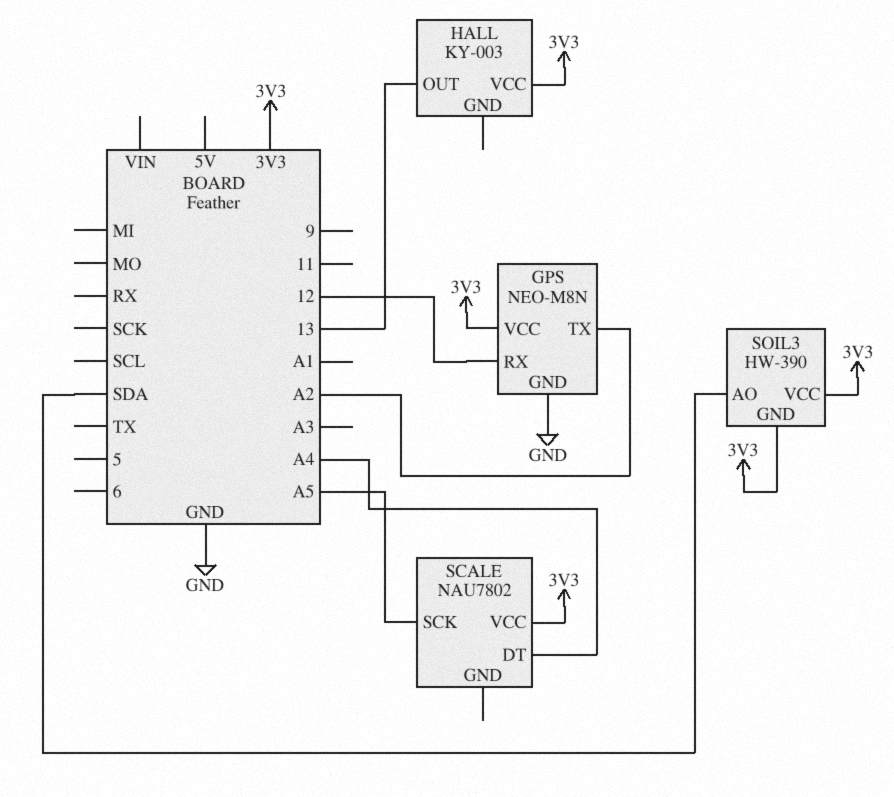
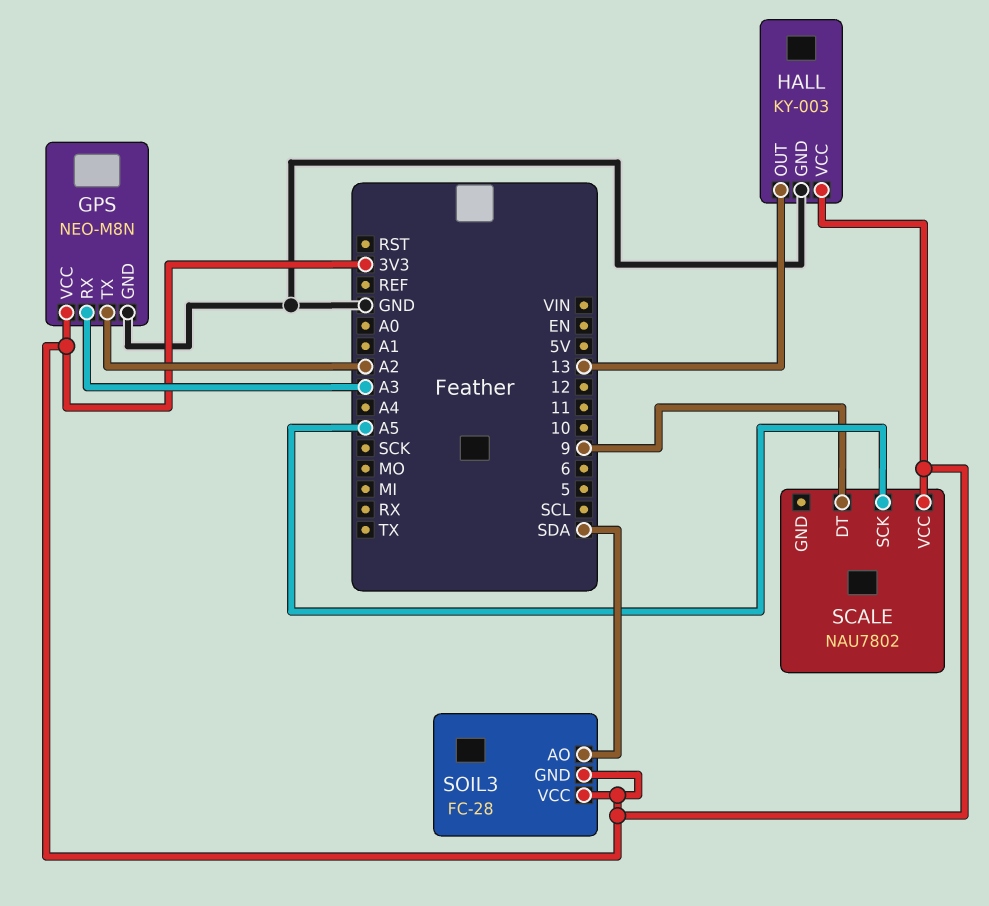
GPS pin RX: 12 -> A3
HALL pin GND: none -> GND
SCALE pin DT: A4 -> 9
SOIL3: HW-390 -> FC-28

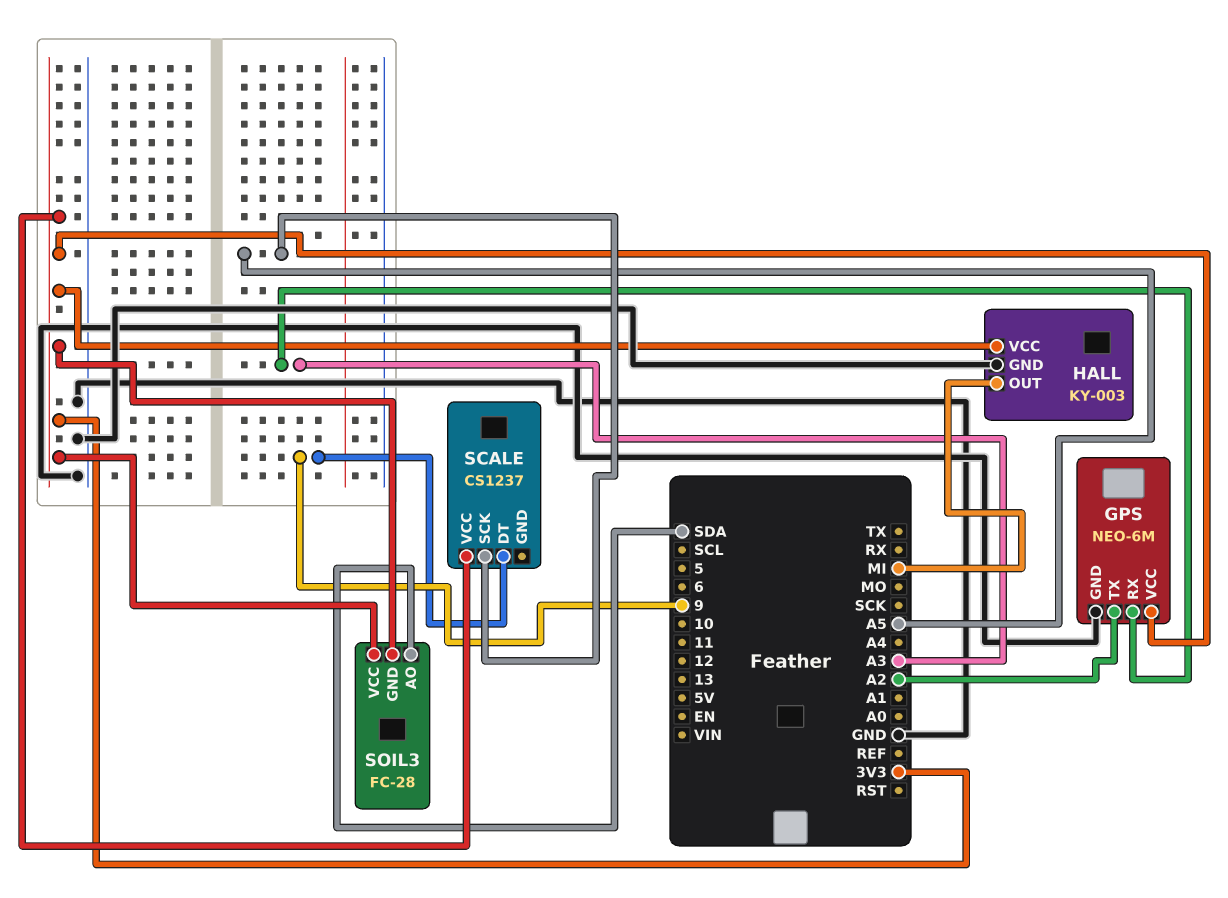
GPS: NEO-M8N -> NEO-6M
HALL pin OUT: 13 -> MI
SCALE: NAU7802 -> CS1237

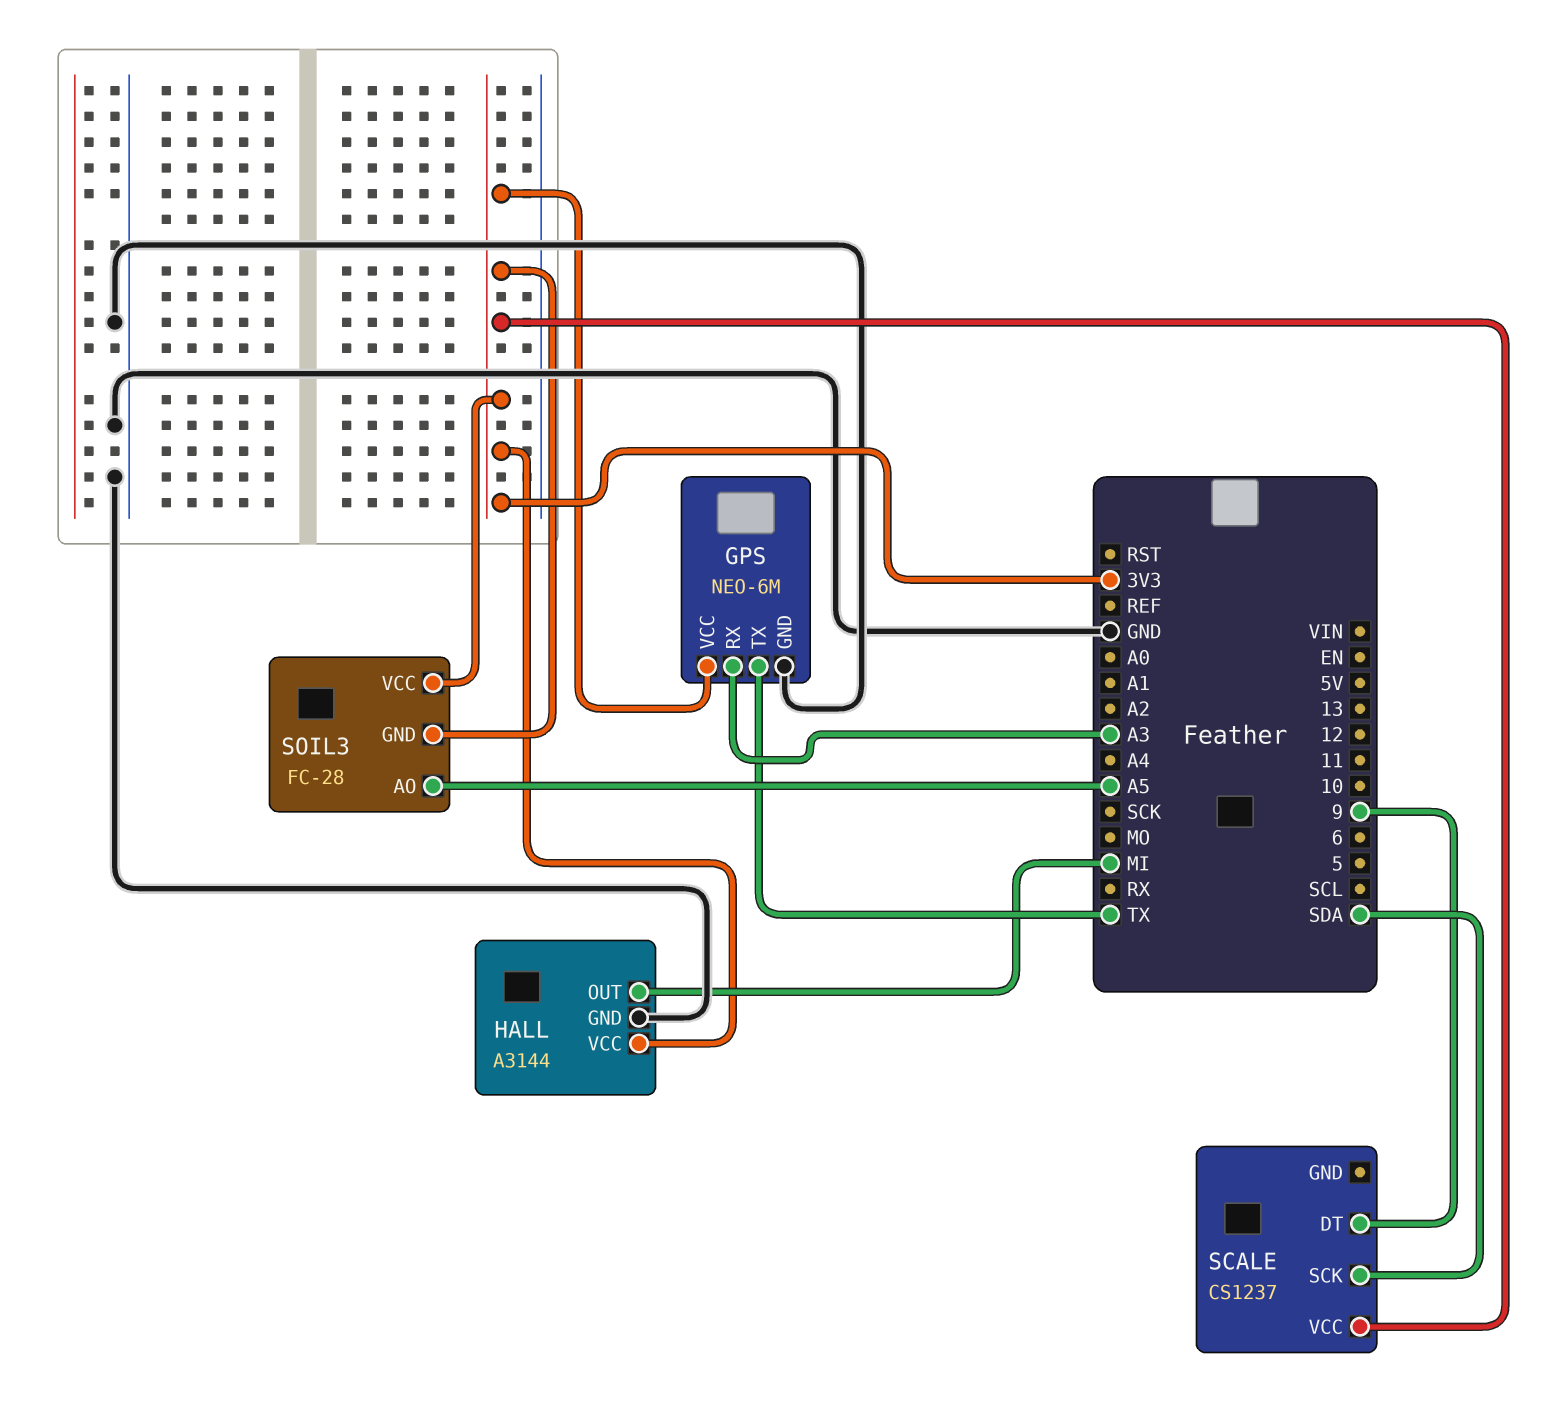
GPS pin TX: A2 -> TX
HALL: KY-003 -> A3144
SCALE pin SCK: A5 -> SDA
SOIL3 pin AO: SDA -> A5

